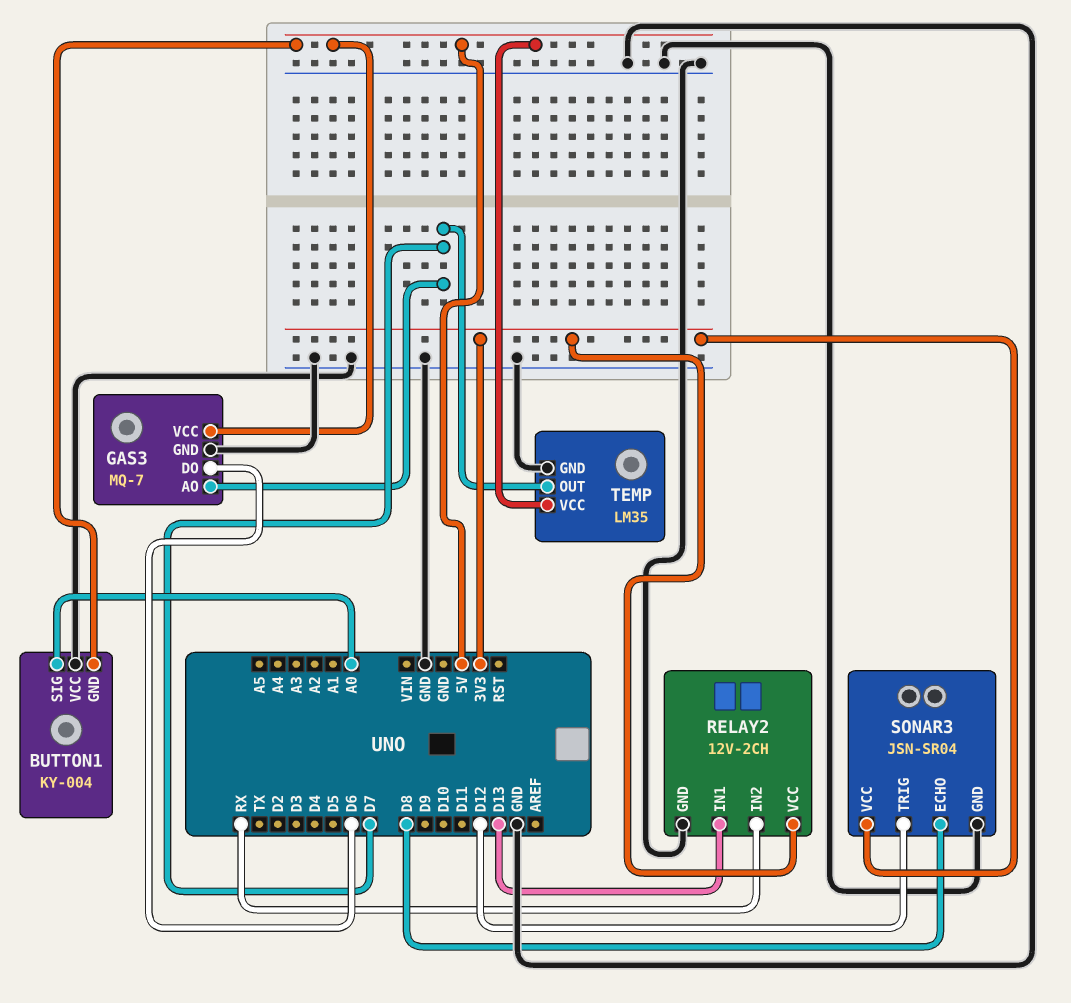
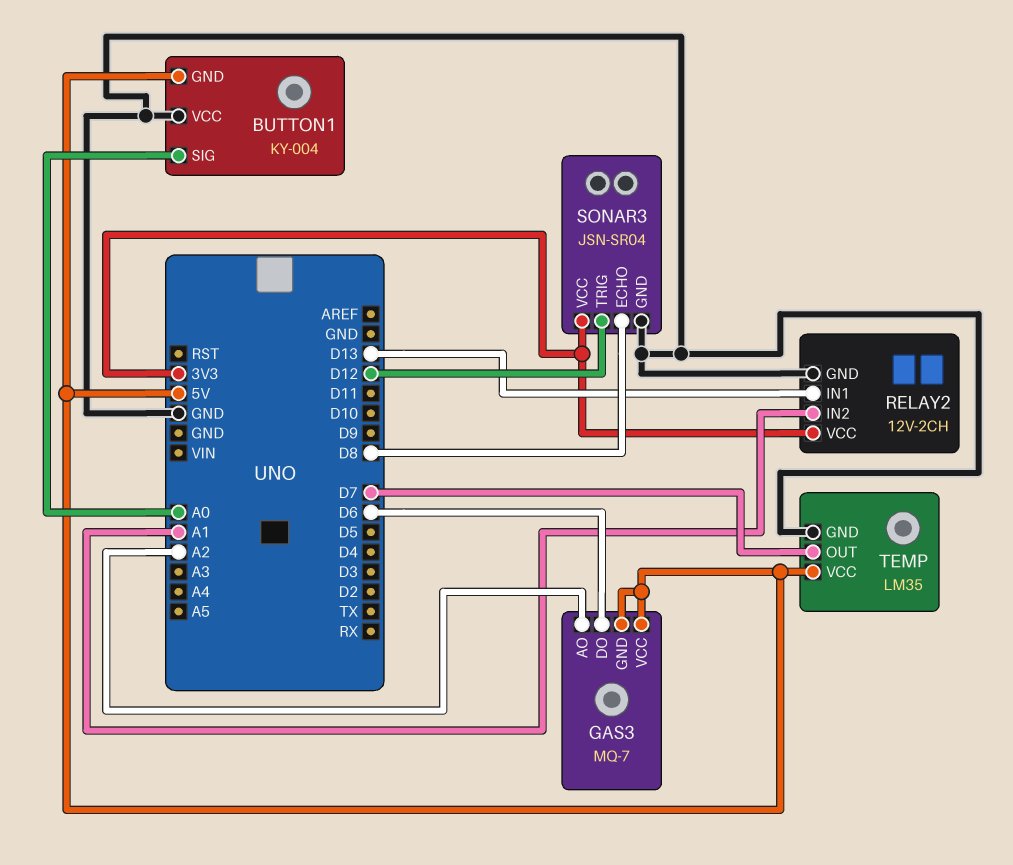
GAS3 pin AO: D7 -> A2
GAS3 pin GND: GND -> 5V
RELAY2 pin IN2: RX -> A1

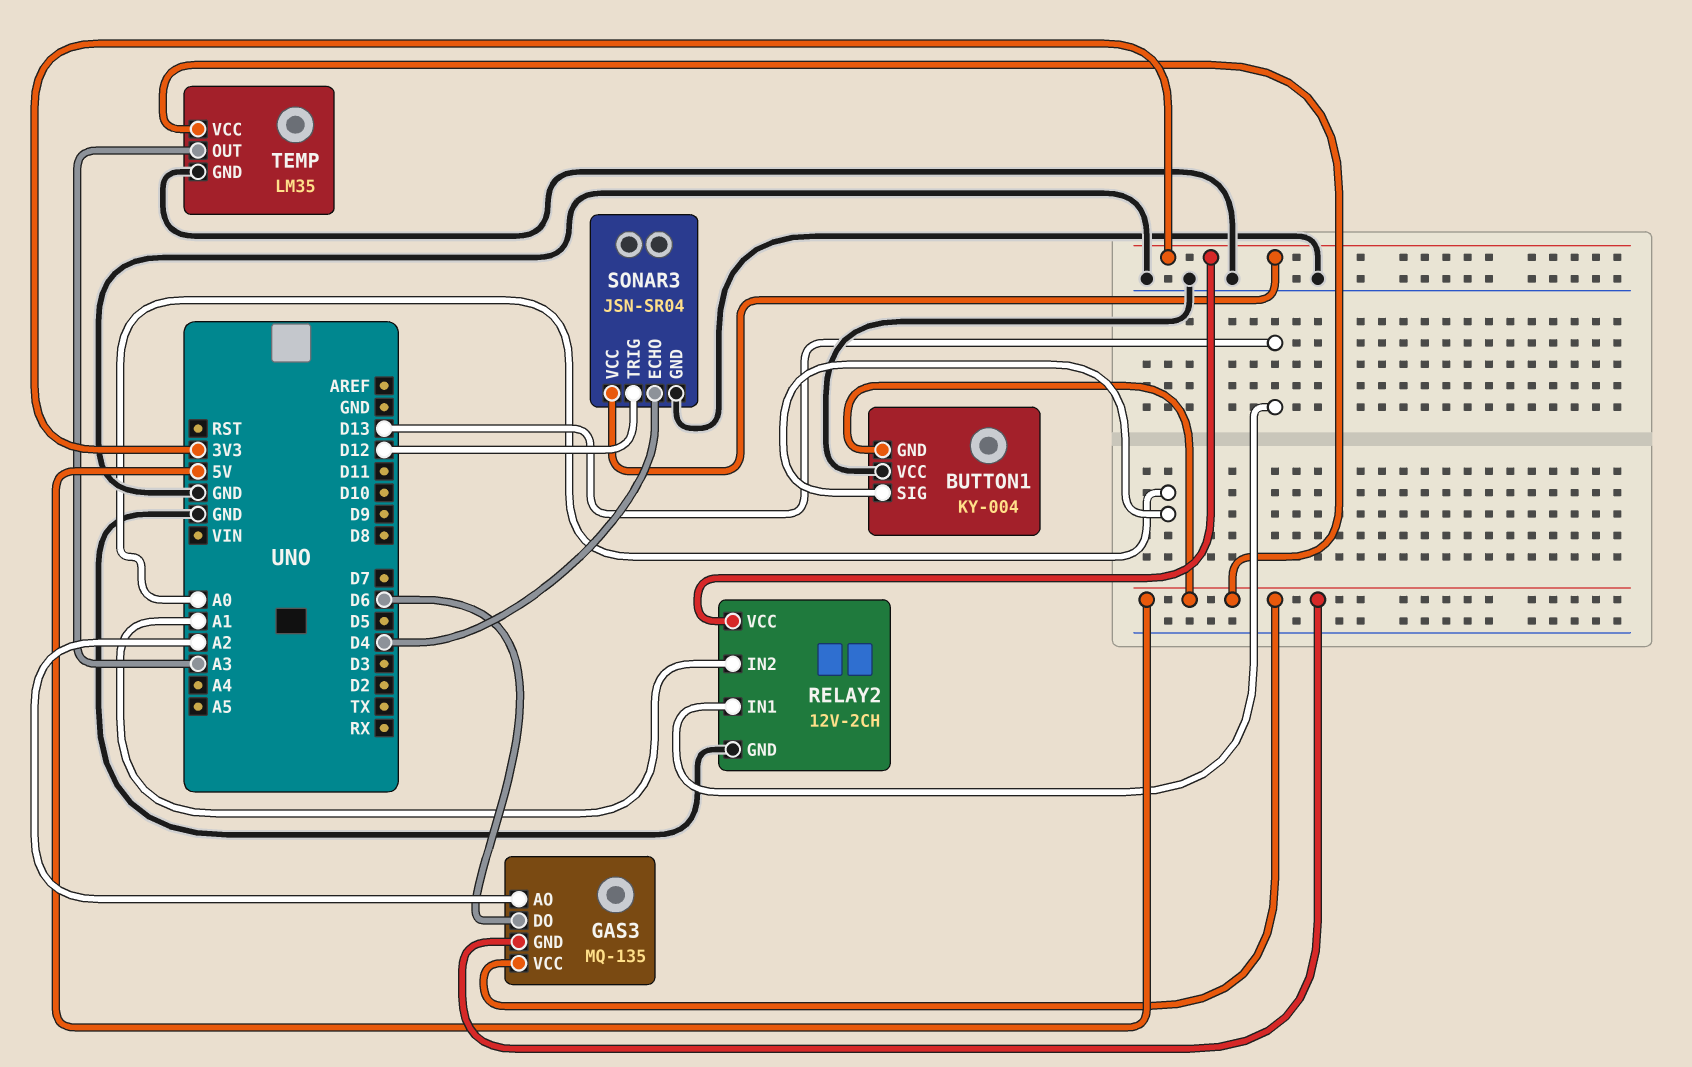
GAS3: MQ-7 -> MQ-135
SONAR3 pin ECHO: D8 -> D4
TEMP pin OUT: D7 -> A3

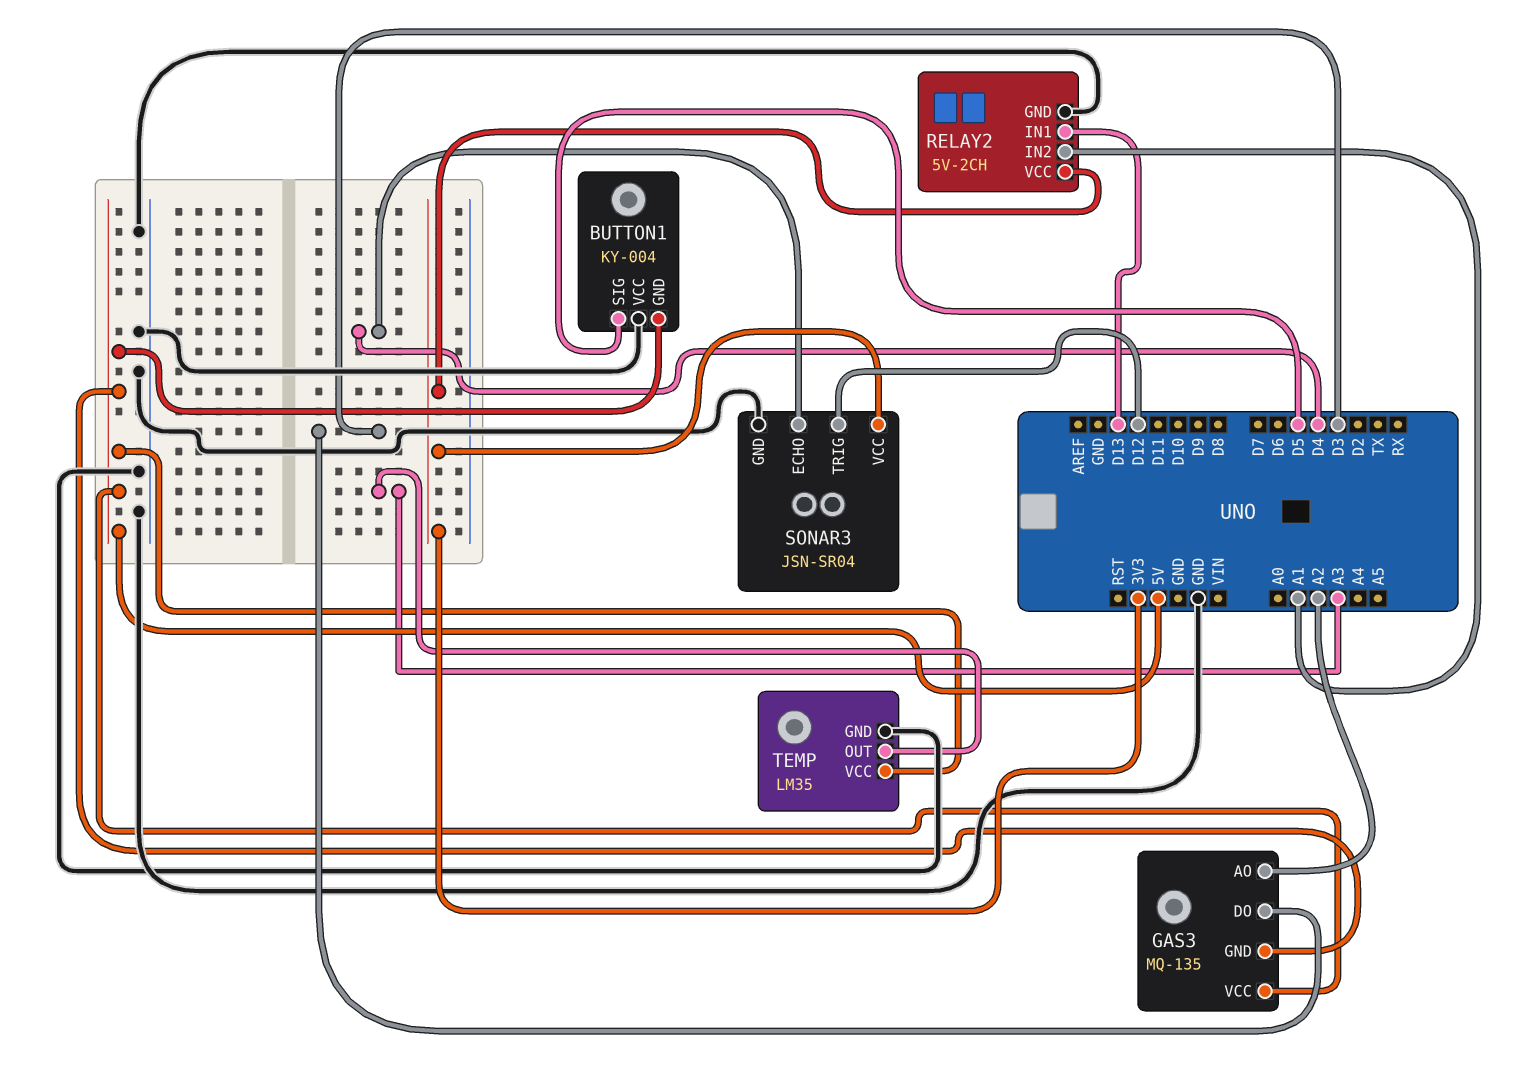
BUTTON1 pin SIG: A0 -> D5
GAS3 pin DO: D6 -> D3
RELAY2: 12V-2CH -> 5V-2CH

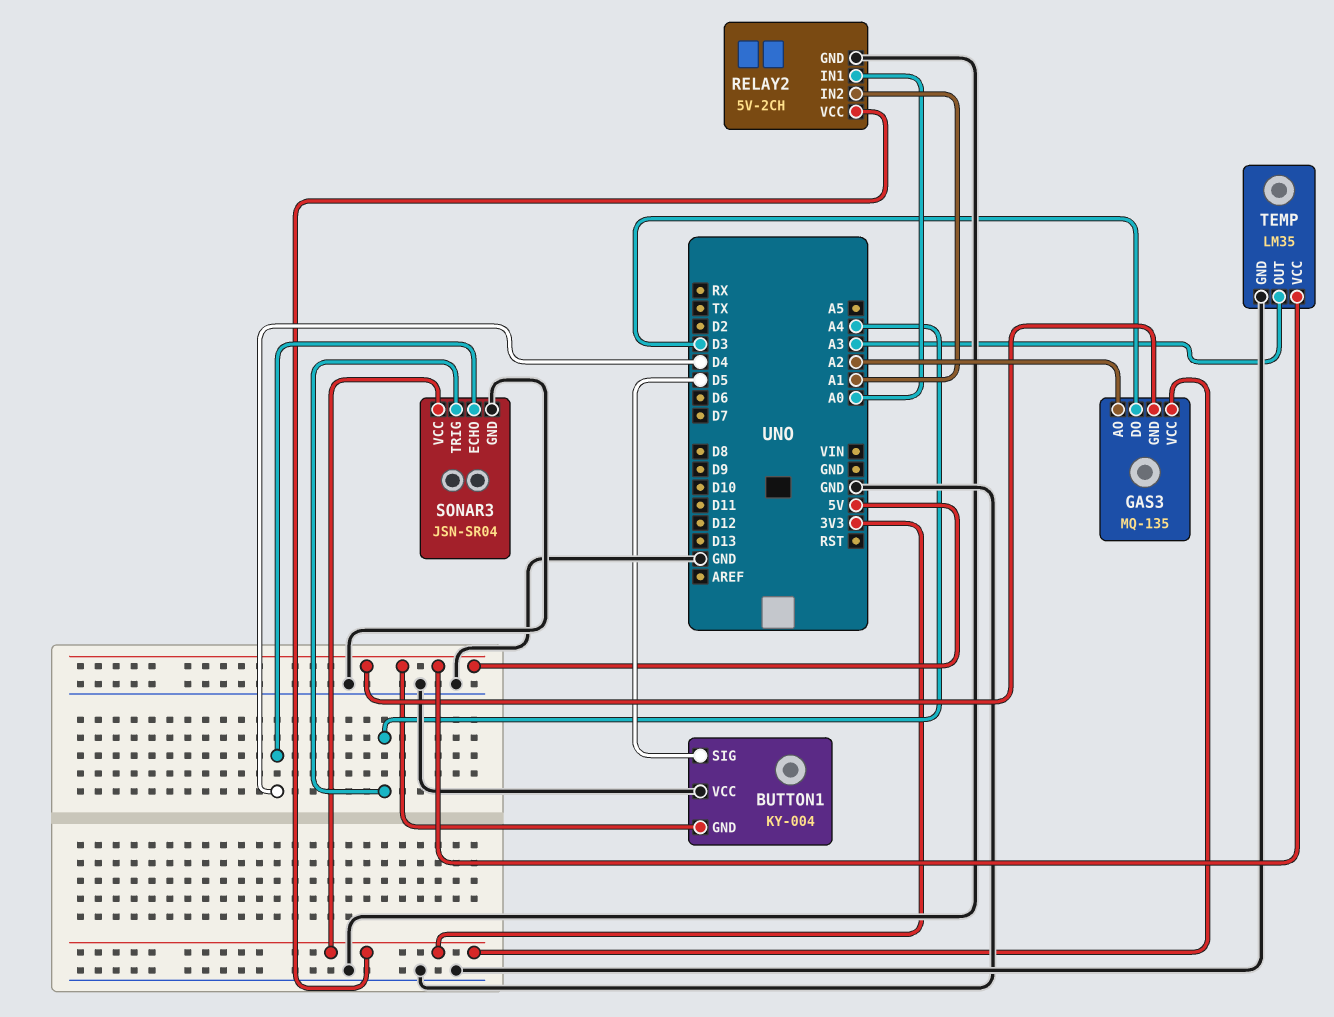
GAS3 pin VCC: 5V -> 3V3
RELAY2 pin IN1: D13 -> A0
SONAR3 pin TRIG: D12 -> A4

